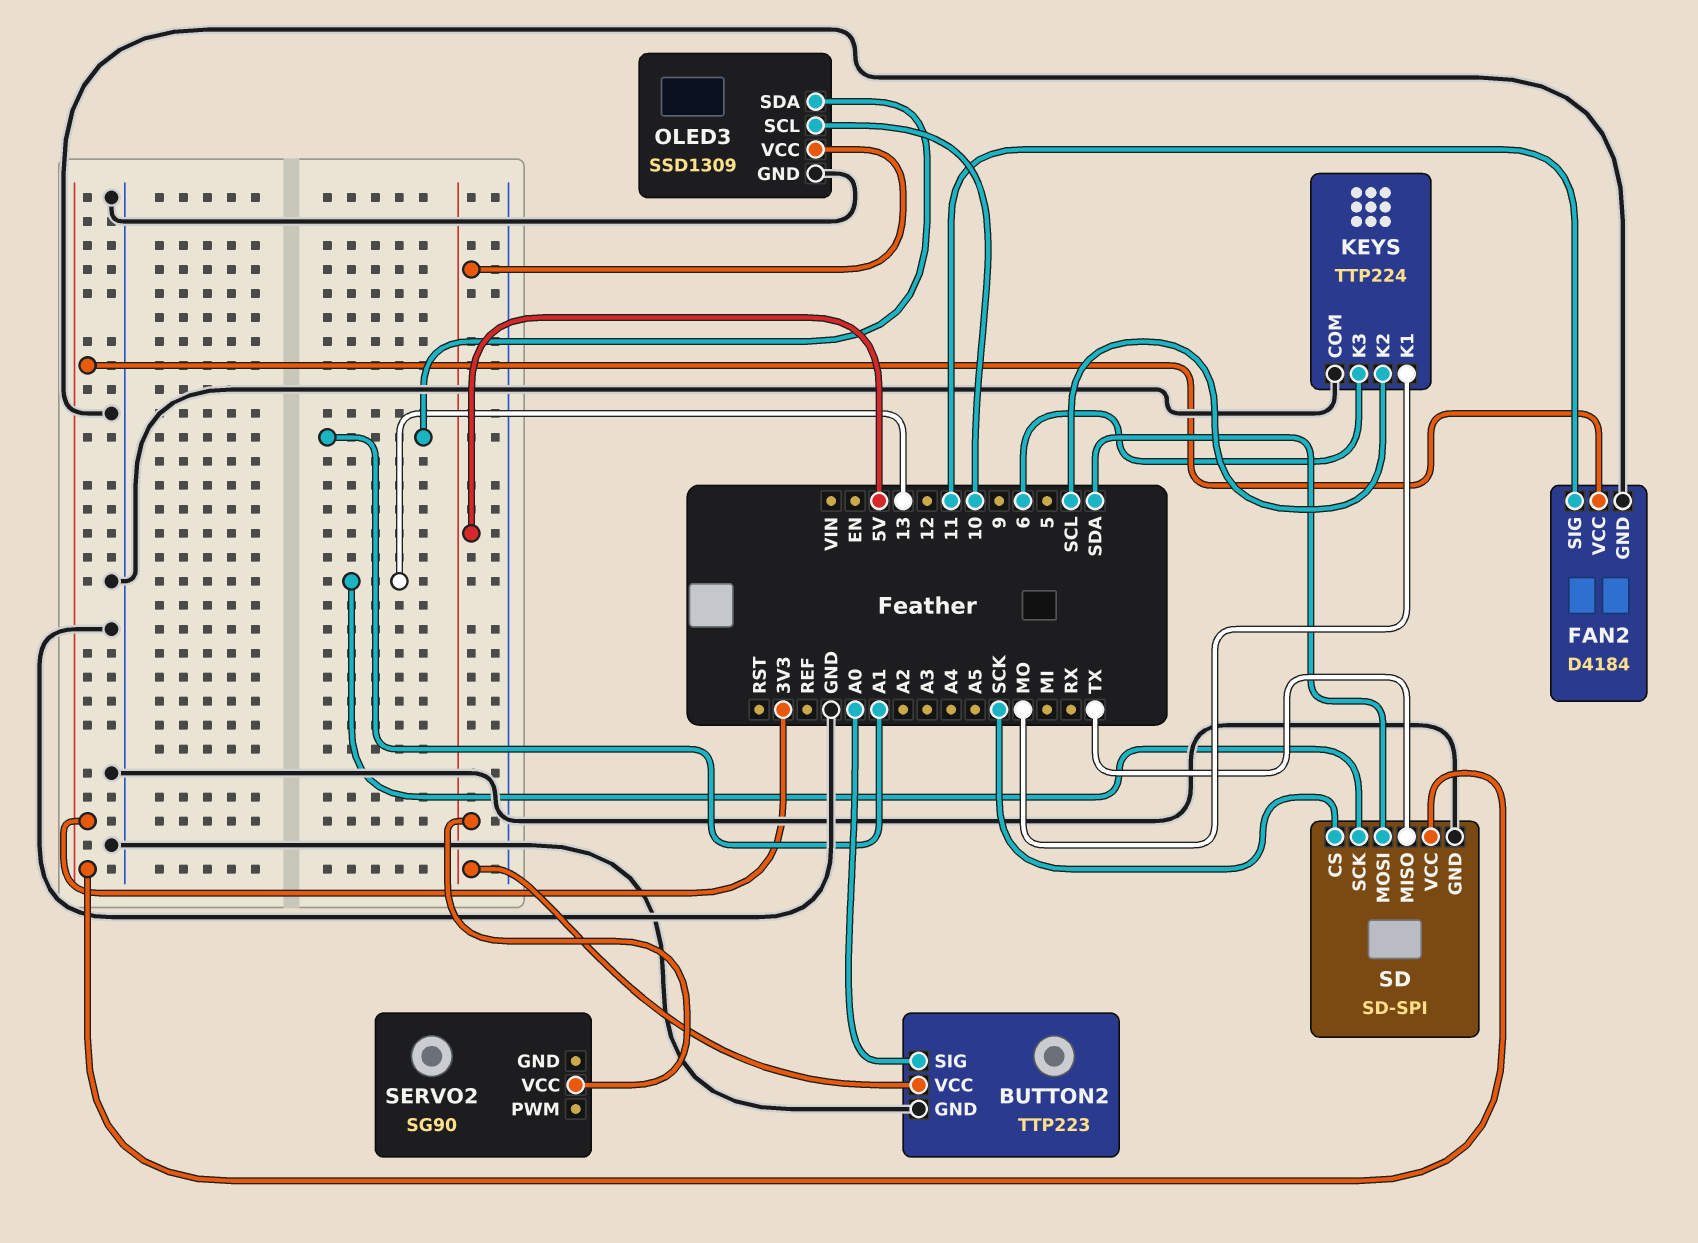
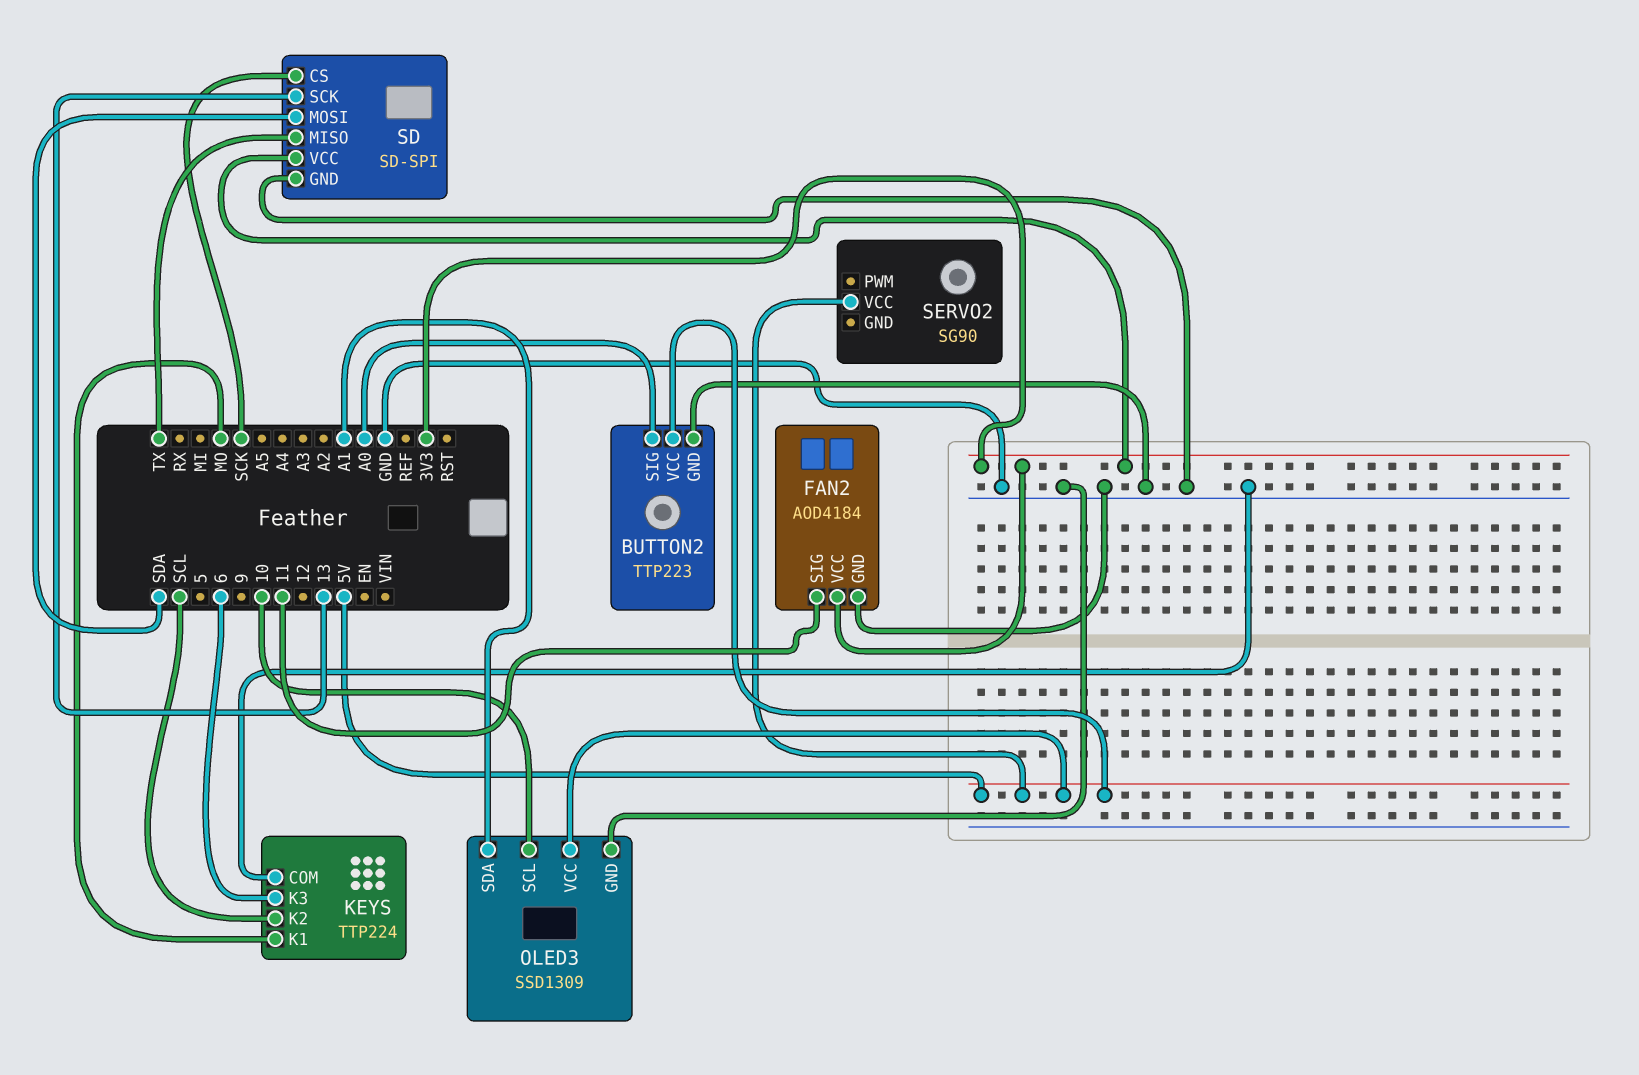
FAN2: D4184 -> AOD4184

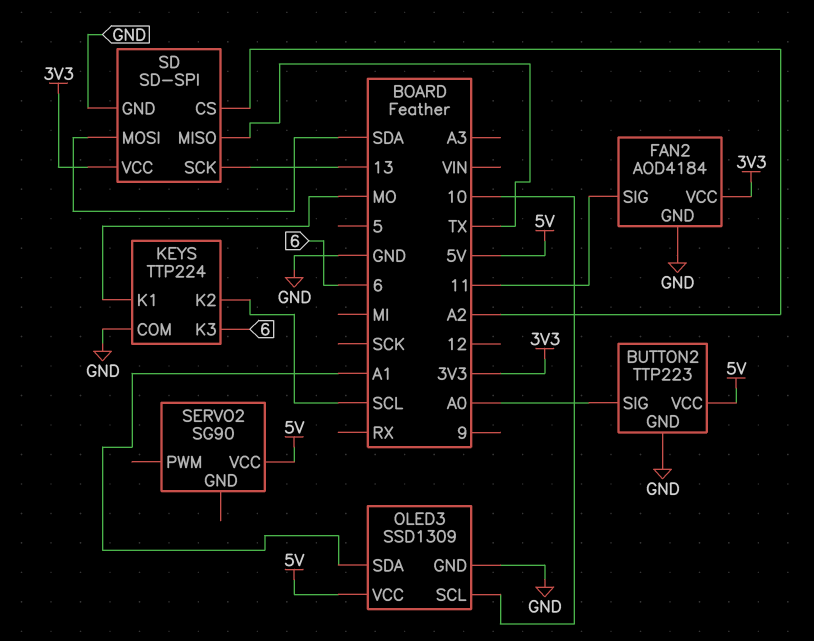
SD pin CS: SCK -> A2

